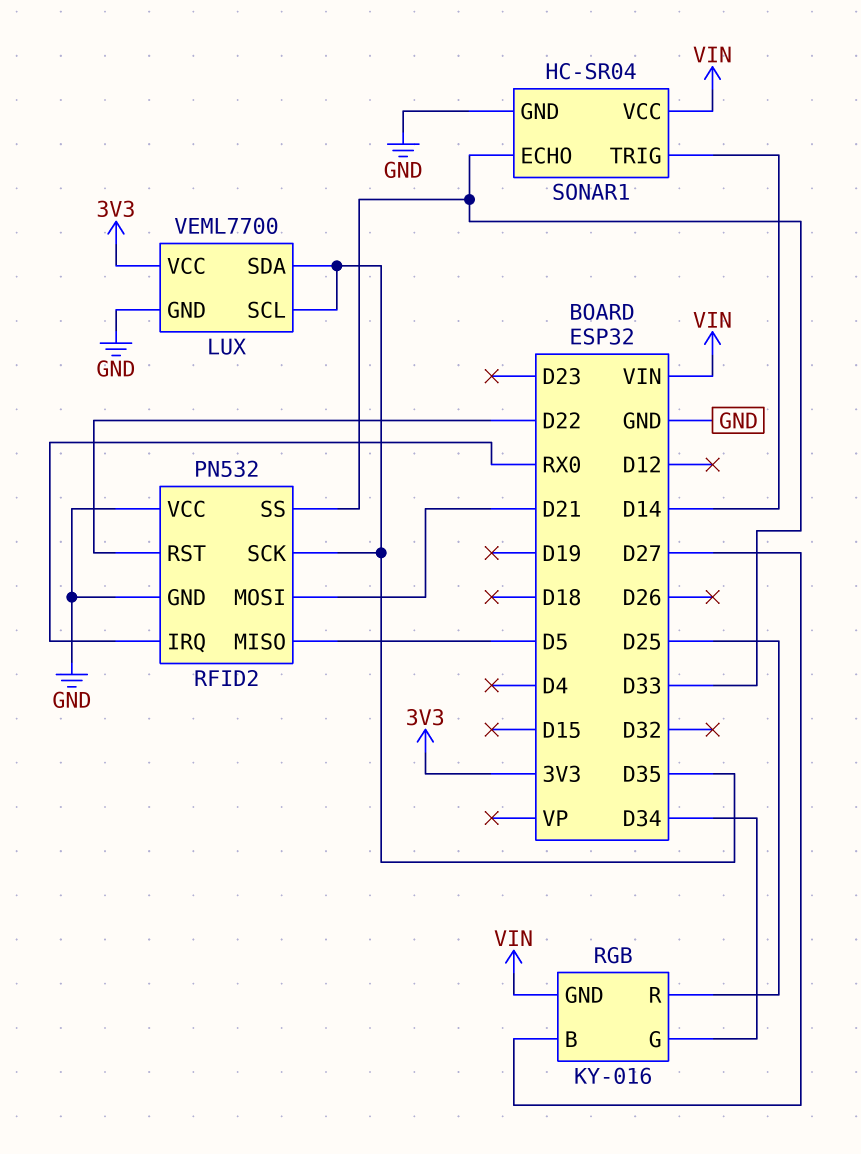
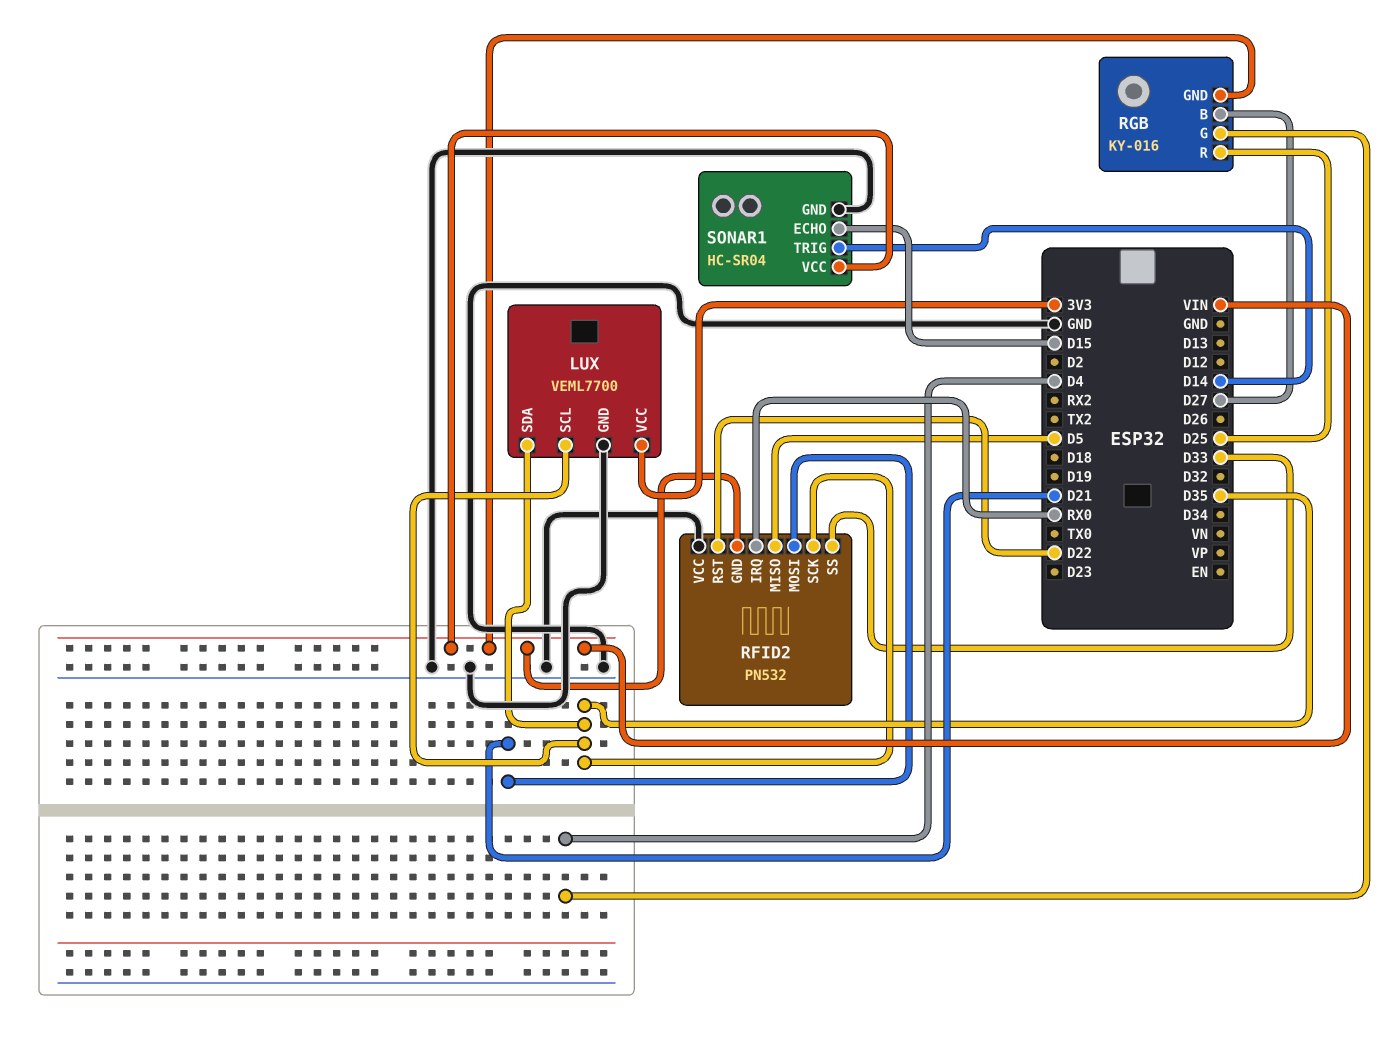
RFID2 pin GND: GND -> VIN
RGB pin G: D34 -> D4
SONAR1 pin ECHO: D33 -> D15

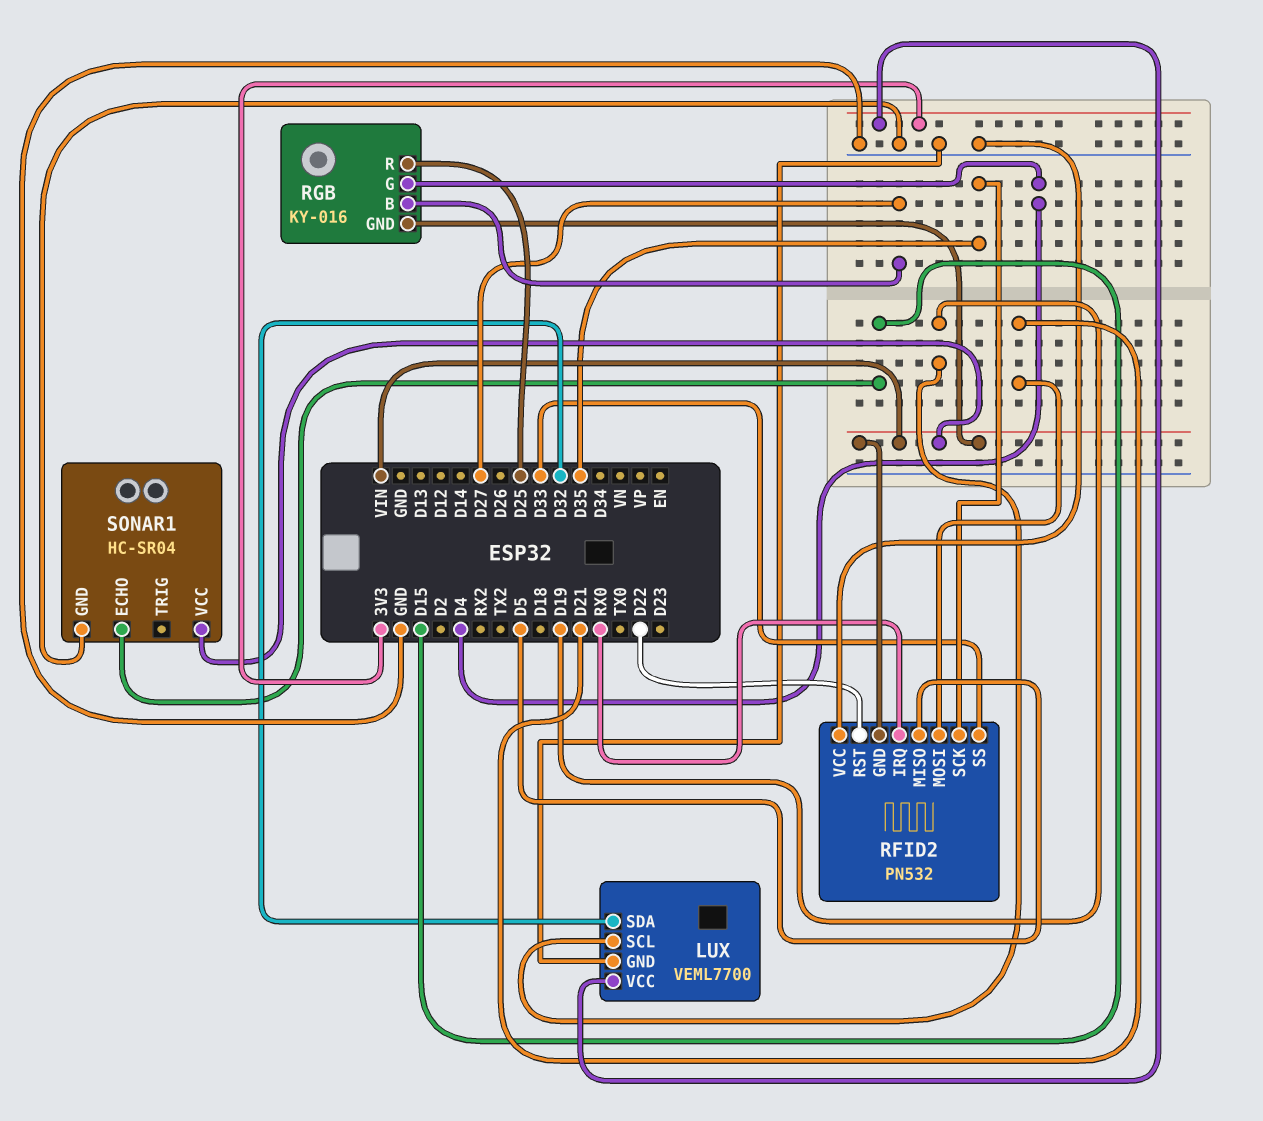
LUX pin SCL: D35 -> D19
LUX pin SDA: D35 -> D32
SONAR1 pin TRIG: D14 -> none

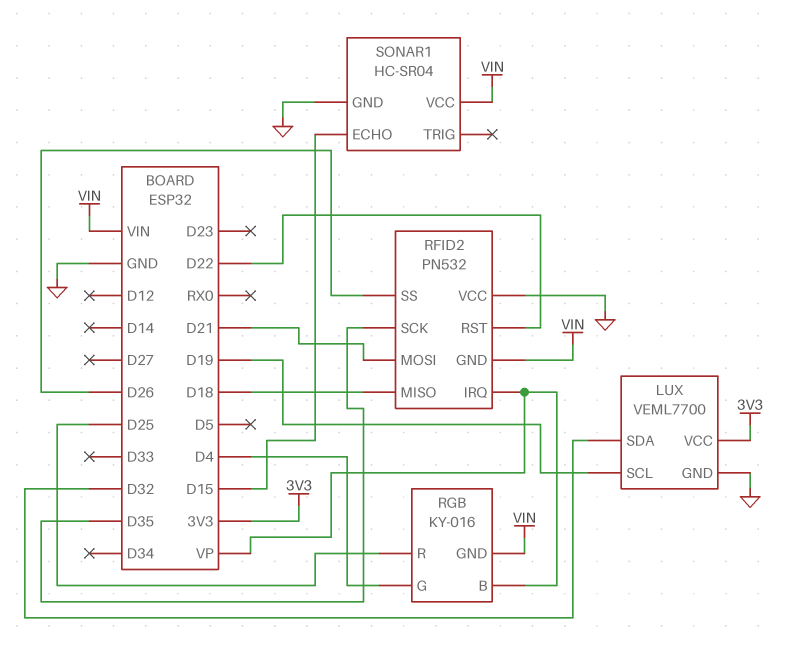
RFID2 pin IRQ: RX0 -> VP
RFID2 pin MISO: D5 -> D18
RFID2 pin SS: D33 -> D26
RGB pin B: D27 -> VP

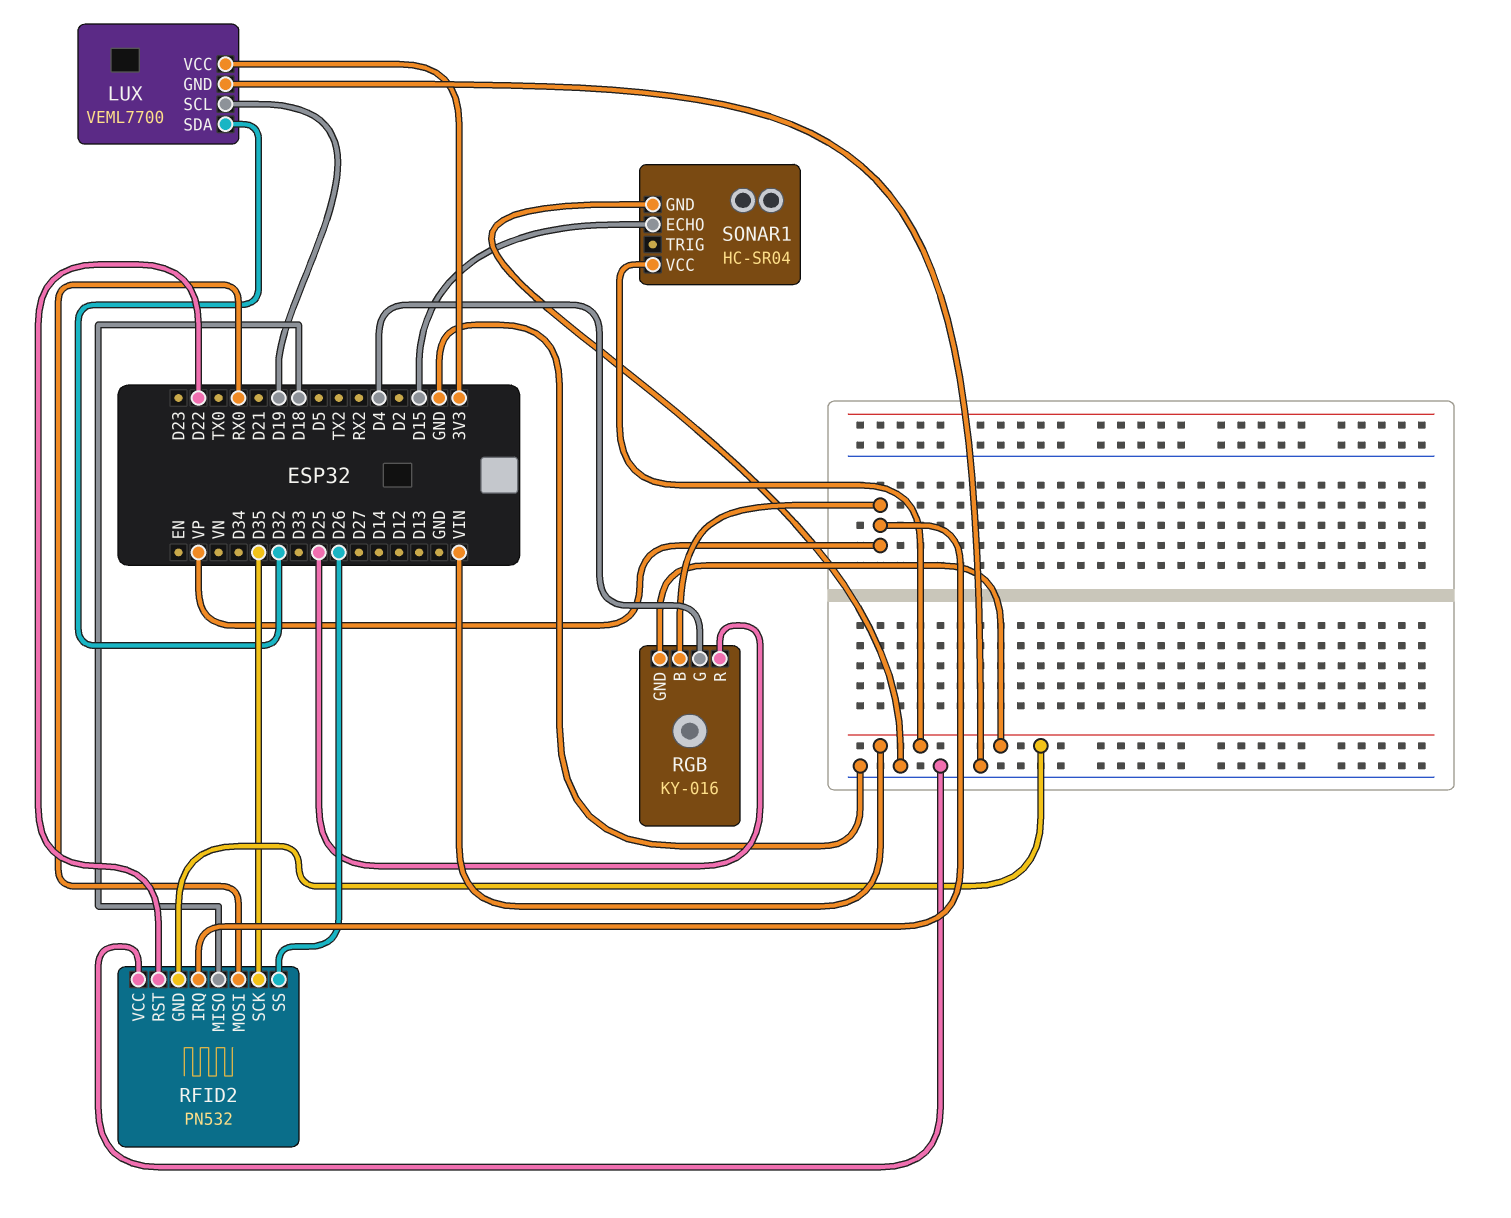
RFID2 pin MOSI: D21 -> RX0

